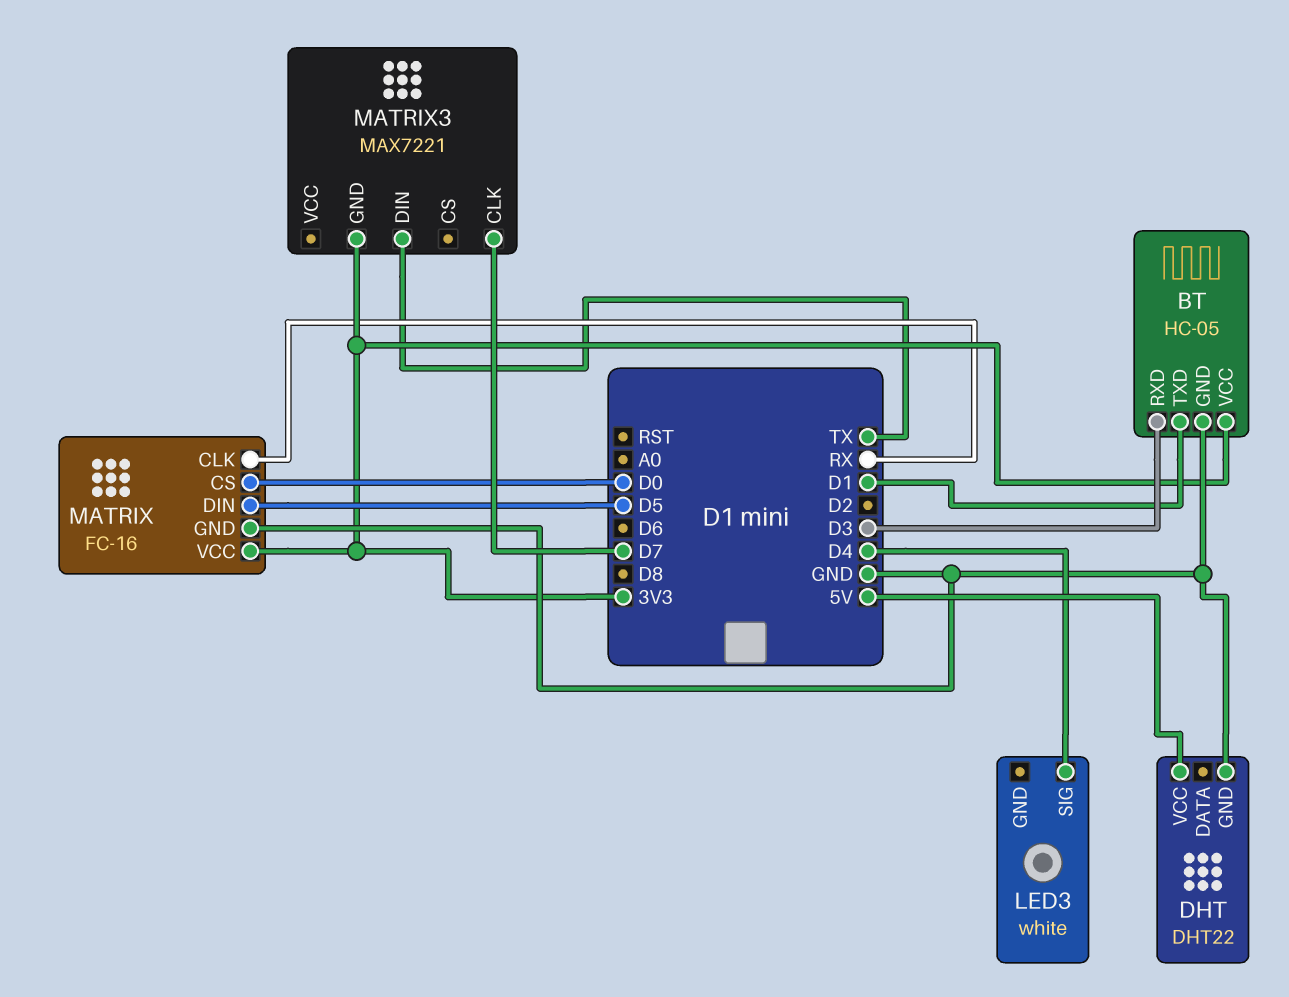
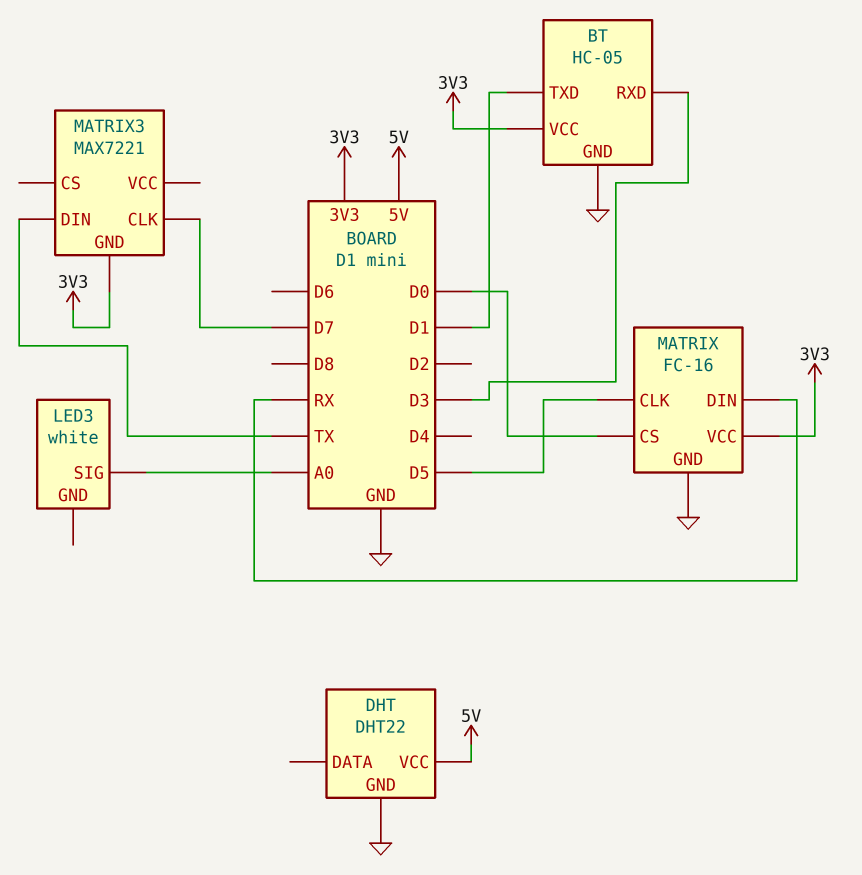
LED3 pin SIG: D4 -> A0
MATRIX pin CLK: RX -> D5
MATRIX pin DIN: D5 -> RX

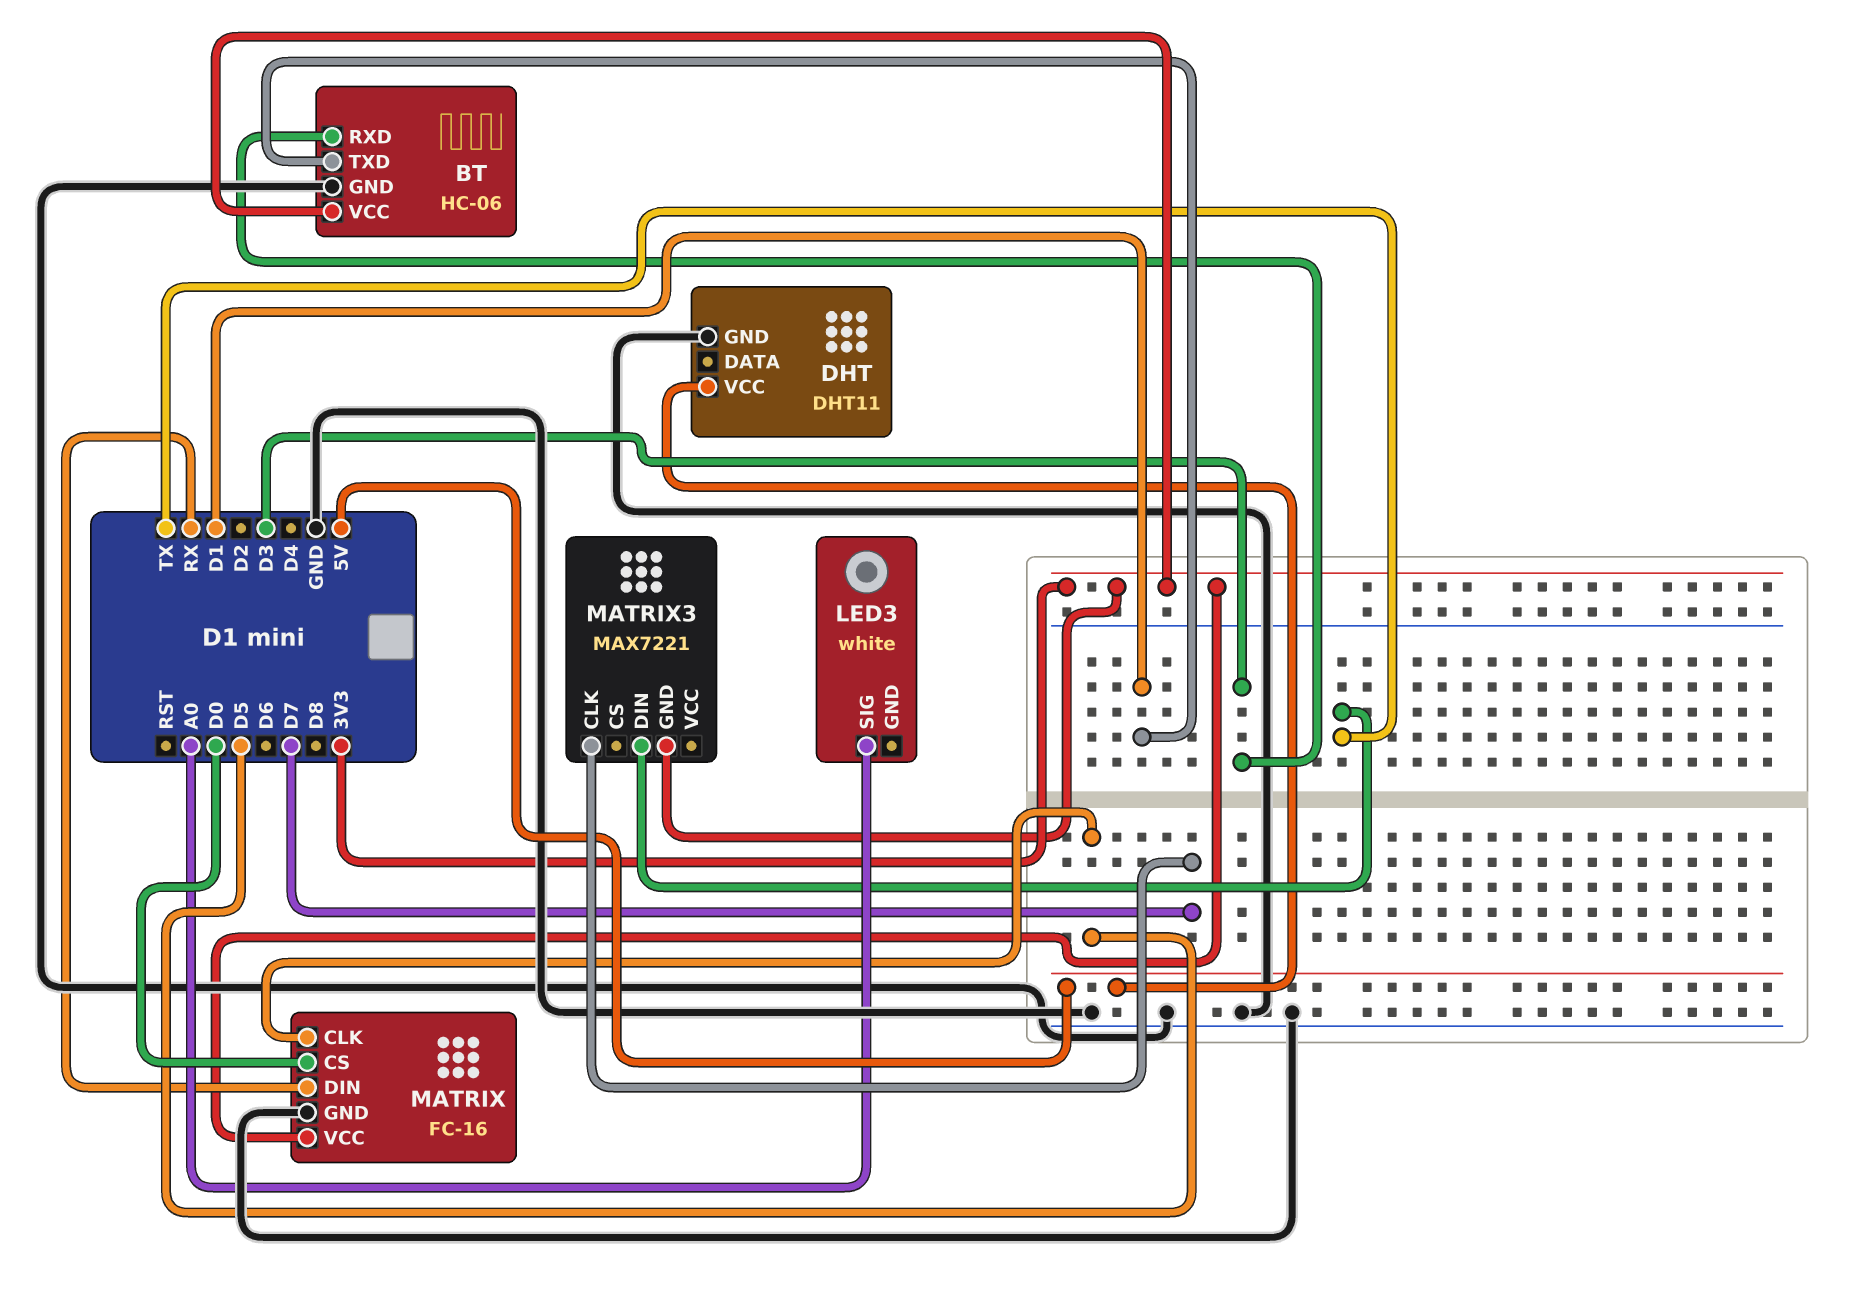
BT: HC-05 -> HC-06
DHT: DHT22 -> DHT11

